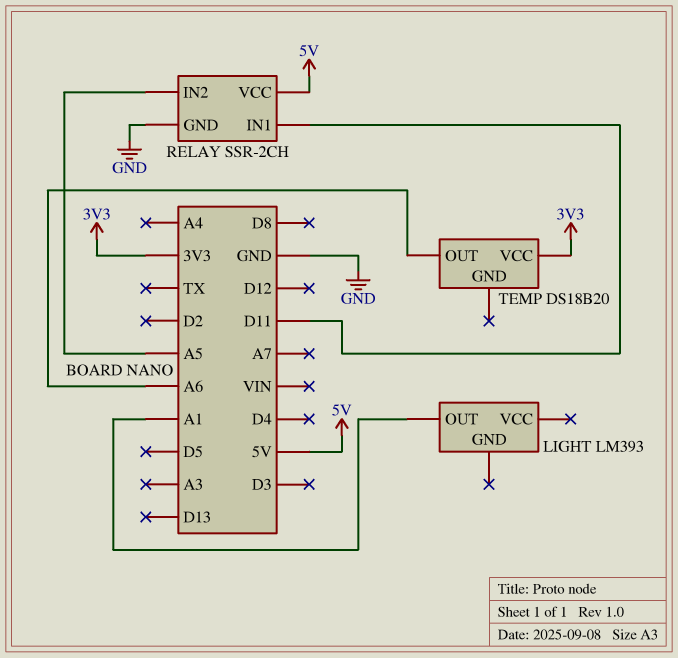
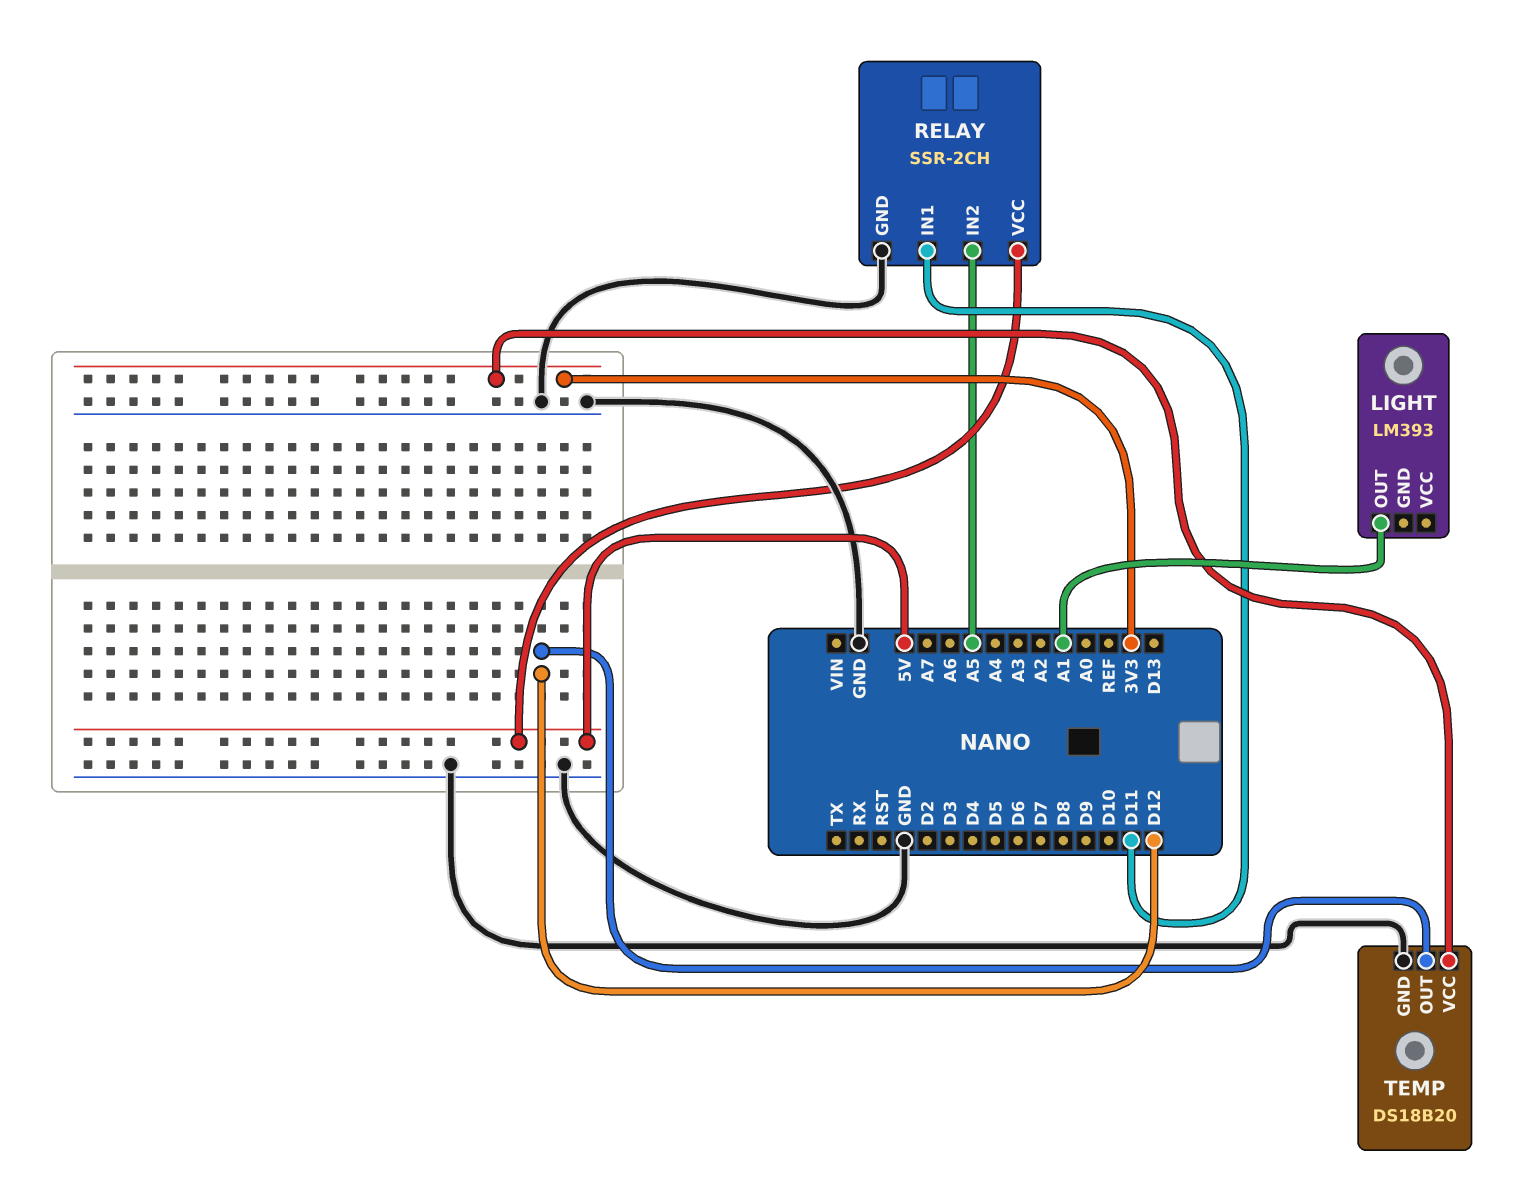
TEMP pin GND: none -> GND
TEMP pin OUT: A6 -> D12

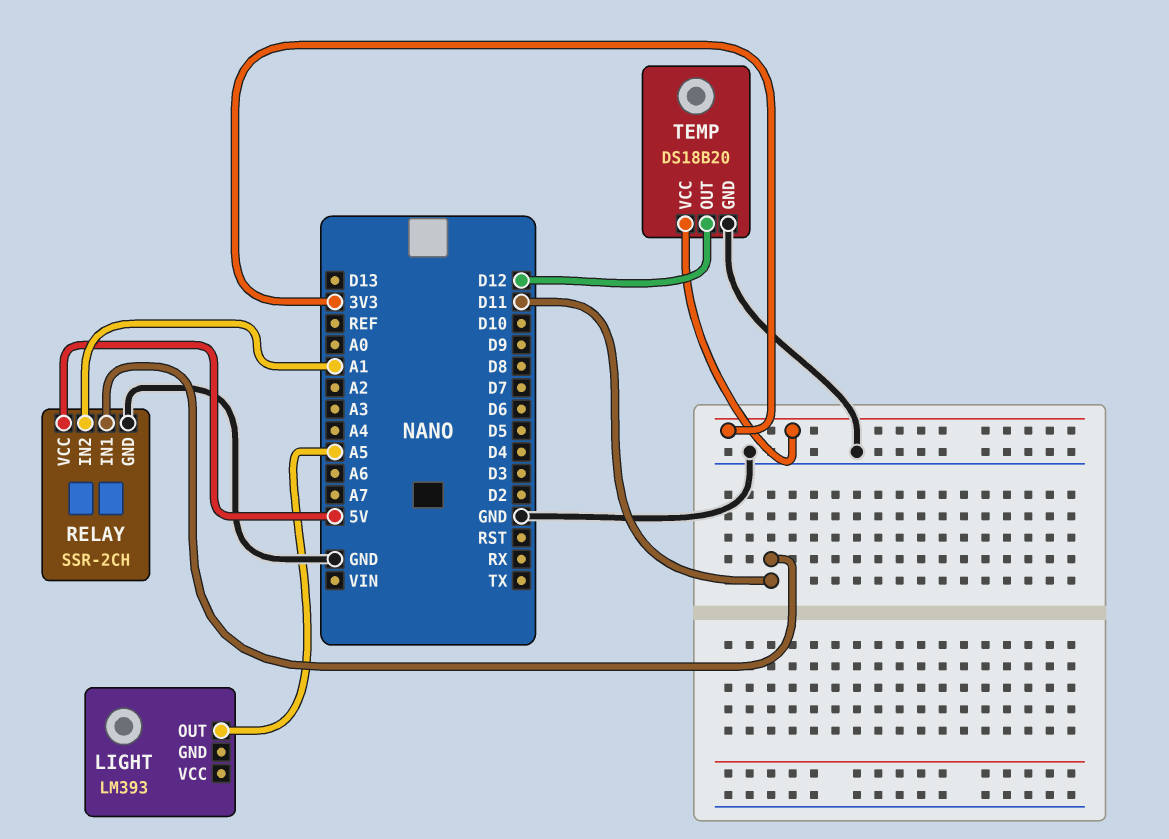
LIGHT pin OUT: A1 -> A5
RELAY pin IN2: A5 -> A1

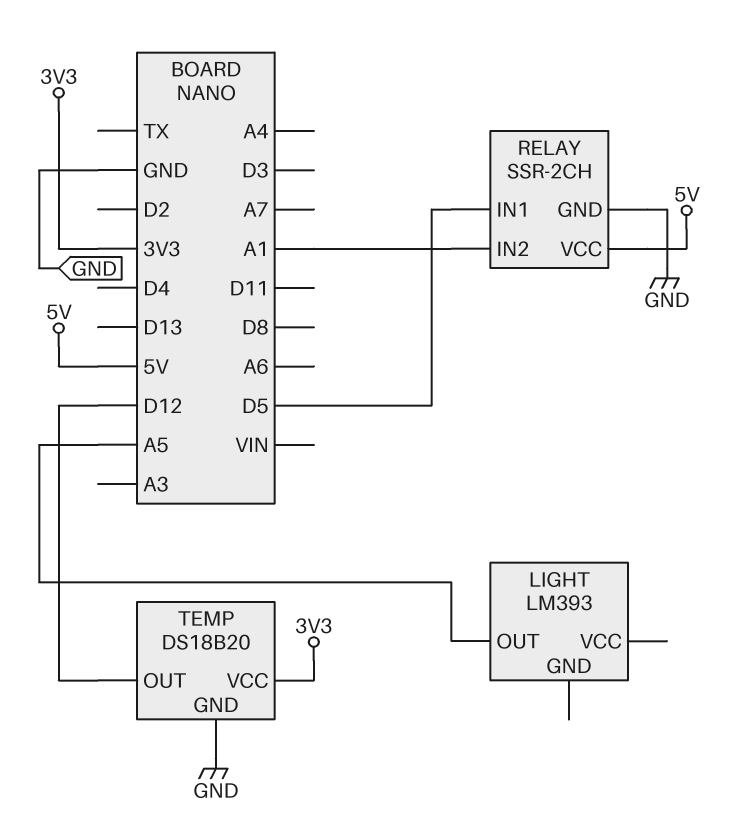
RELAY pin IN1: D11 -> D5

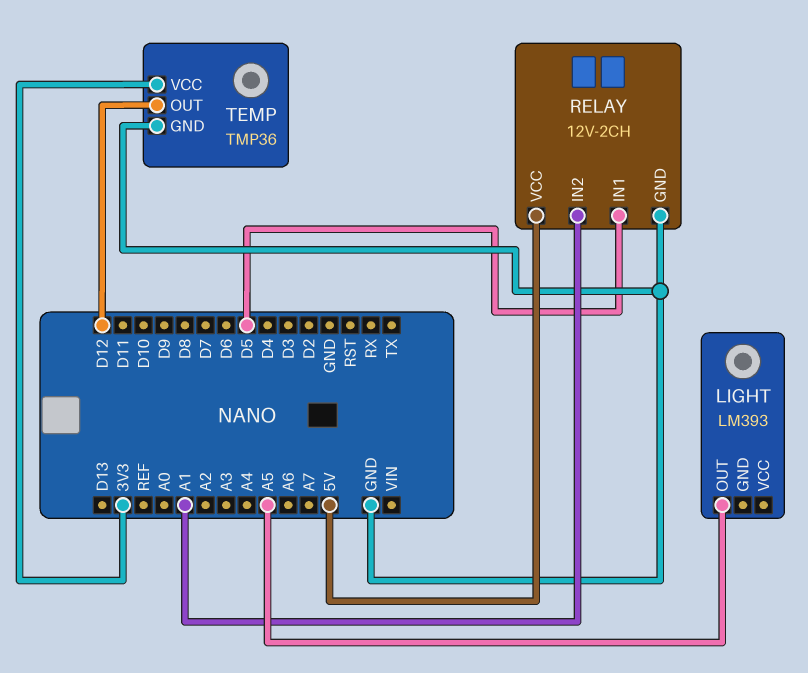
RELAY: SSR-2CH -> 12V-2CH
TEMP: DS18B20 -> TMP36

